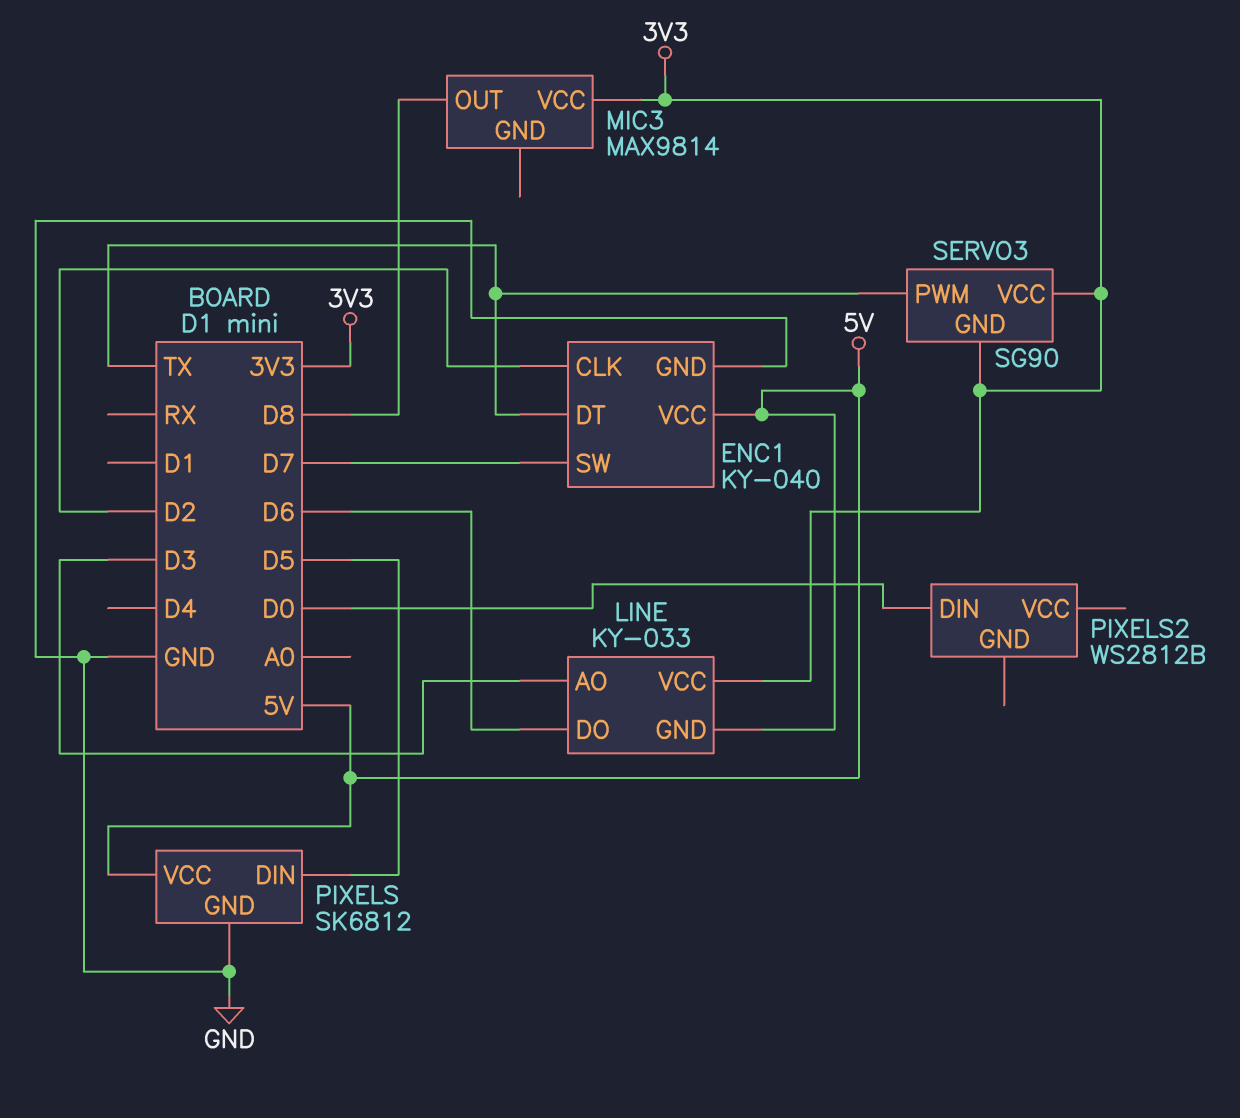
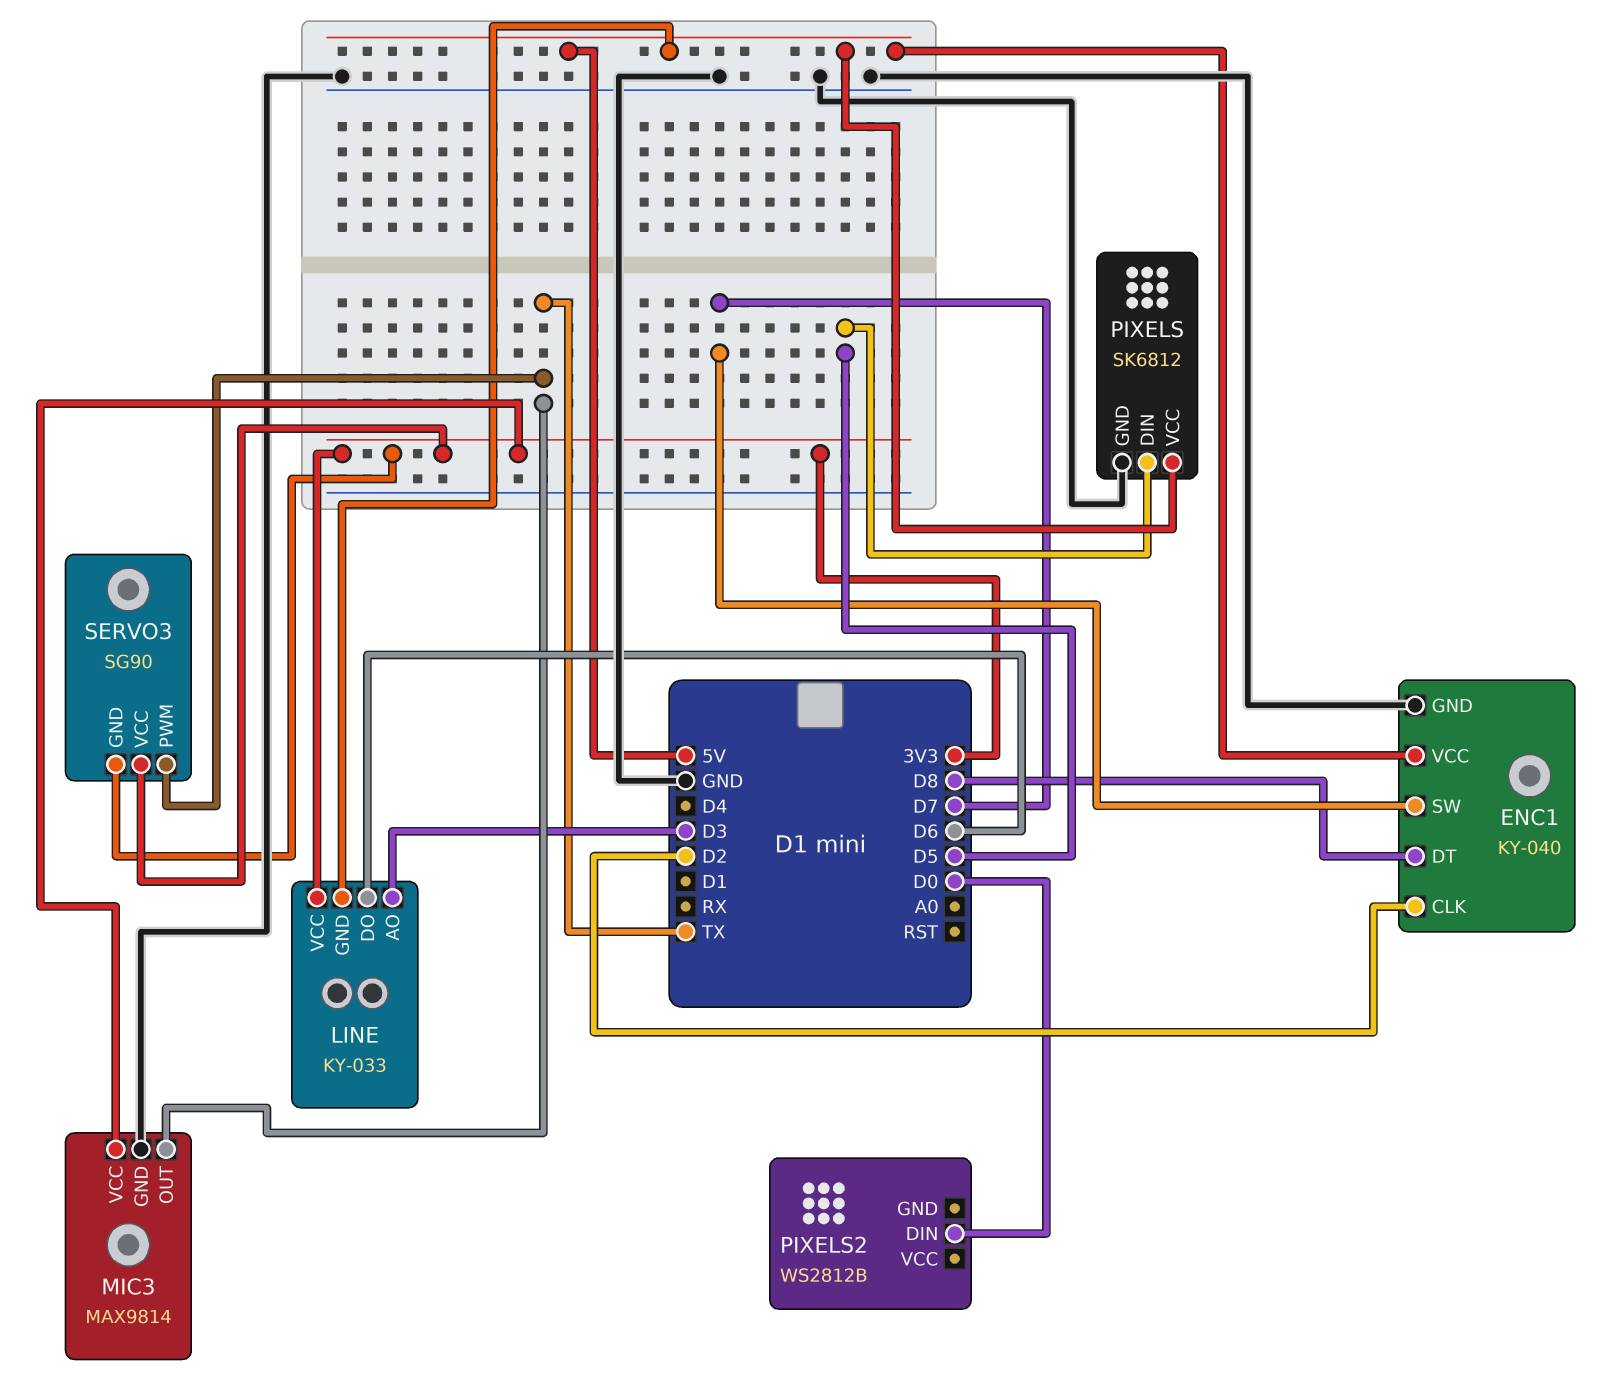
ENC1 pin DT: TX -> D8
MIC3 pin GND: none -> GND
MIC3 pin OUT: D8 -> TX

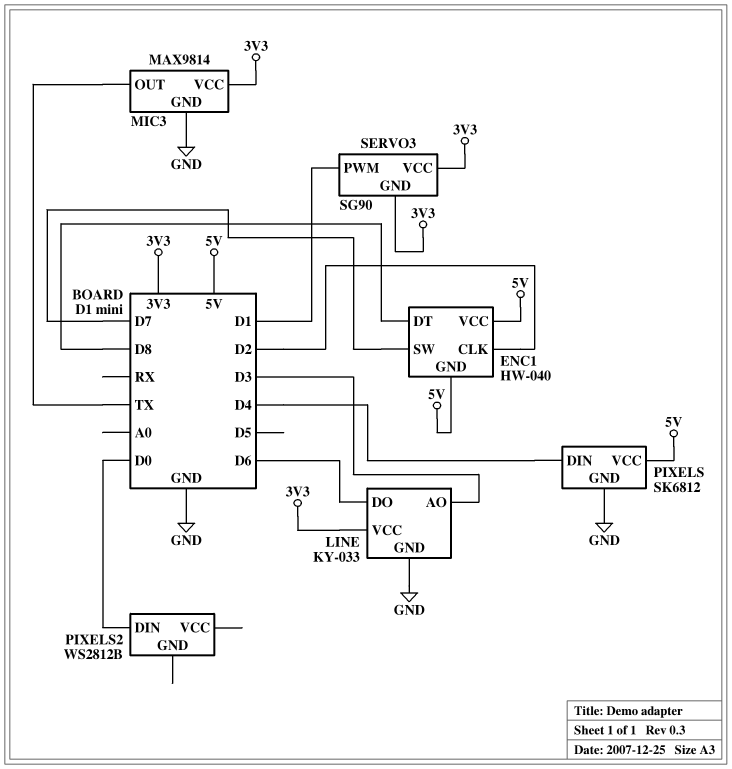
ENC1: KY-040 -> HW-040
ENC1 pin GND: GND -> 5V
LINE pin GND: 5V -> GND
PIXELS pin DIN: D5 -> D4
SERVO3 pin PWM: TX -> D1

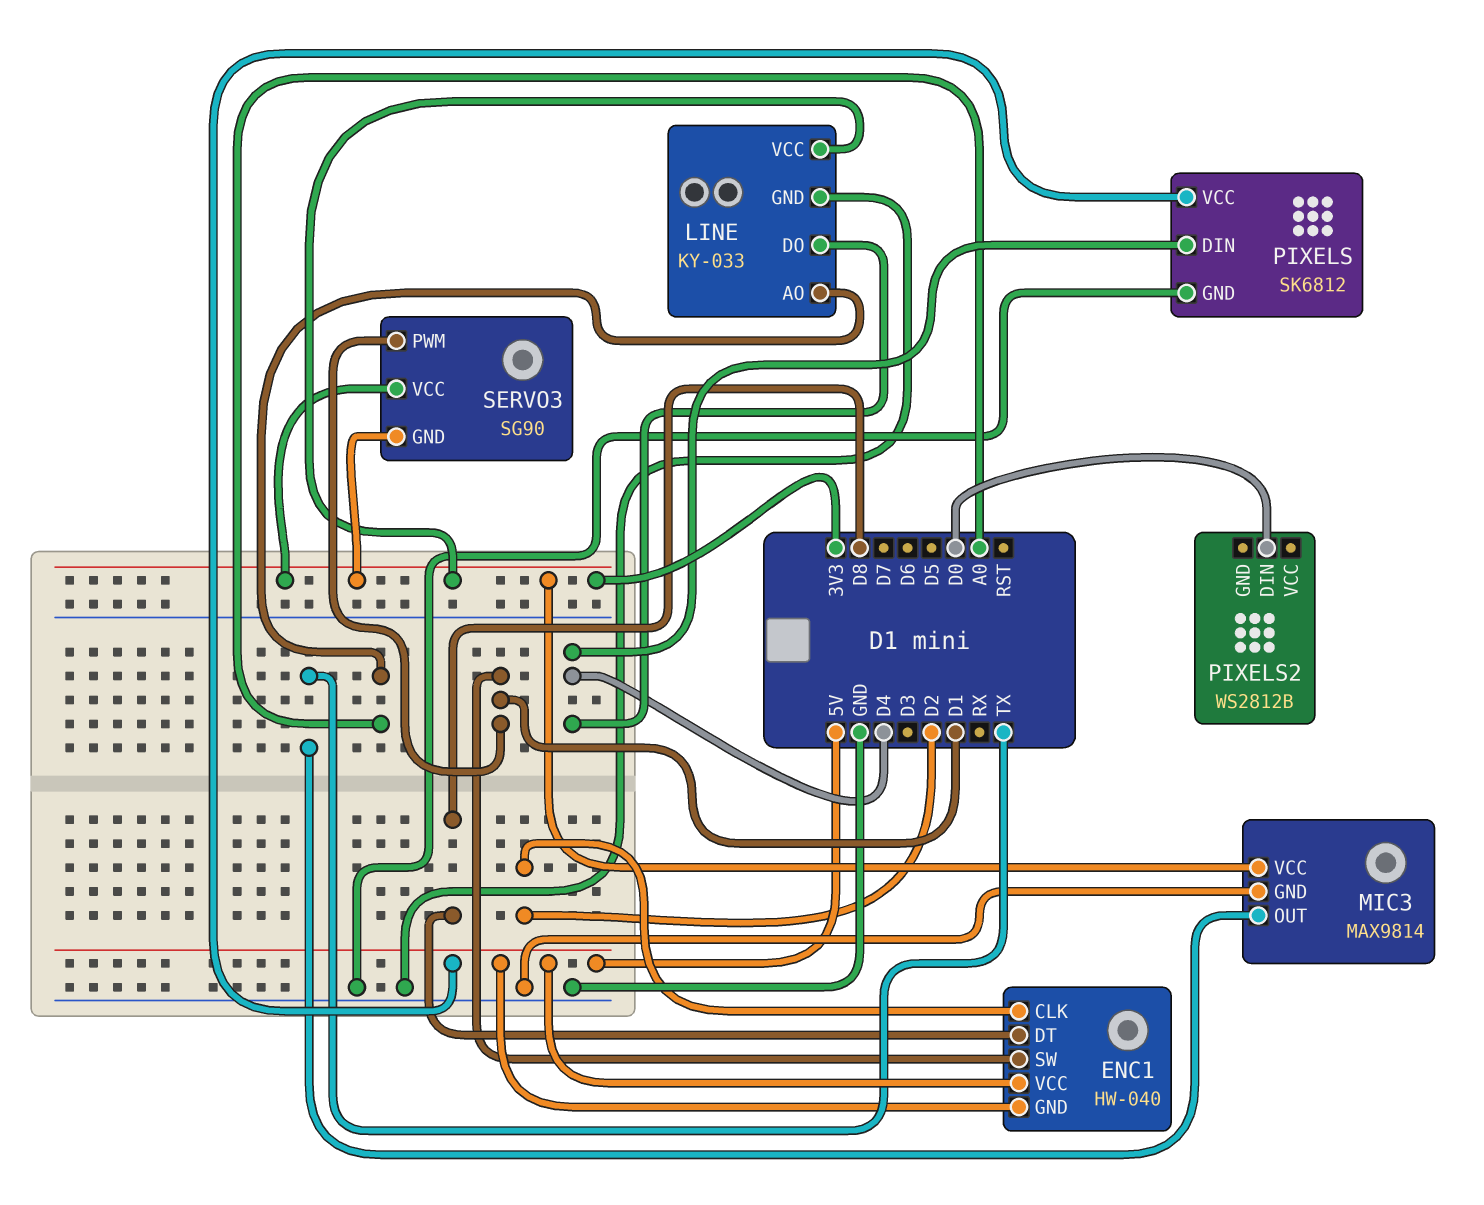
ENC1 pin SW: D7 -> D1
LINE pin AO: D3 -> A0
LINE pin DO: D6 -> D4

